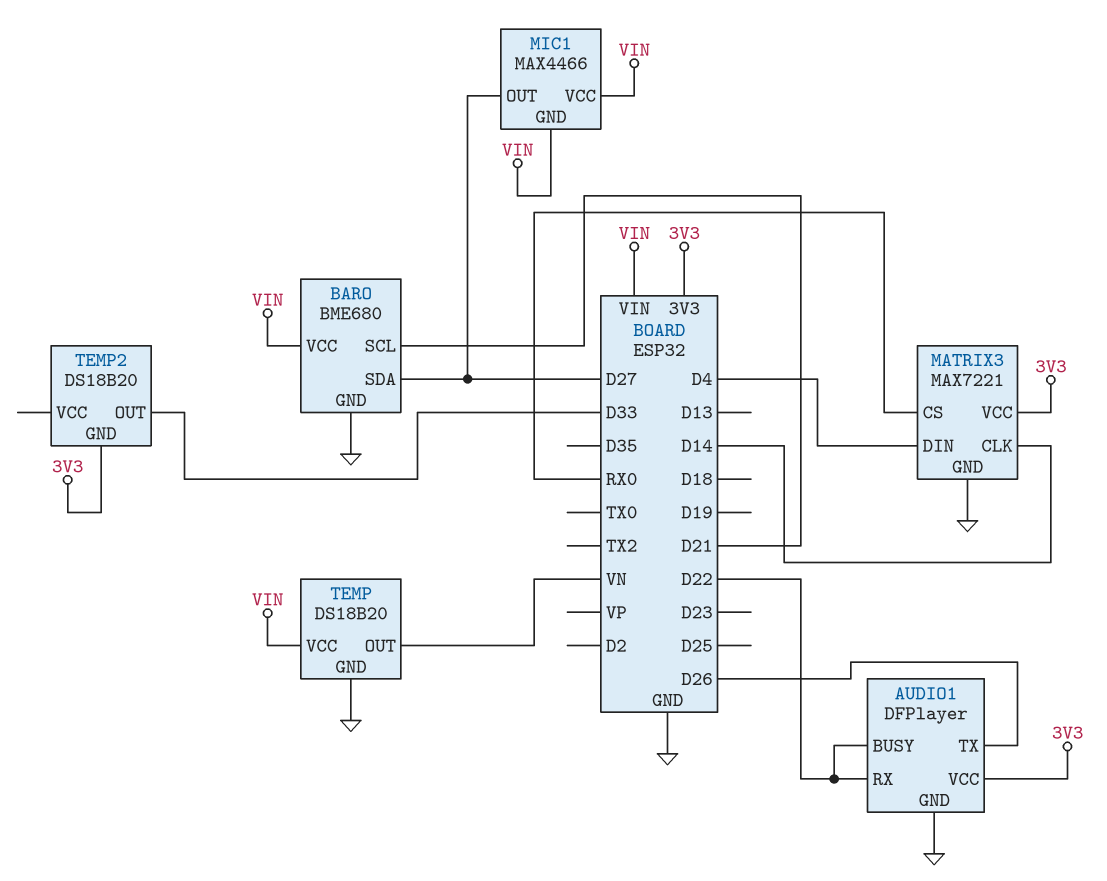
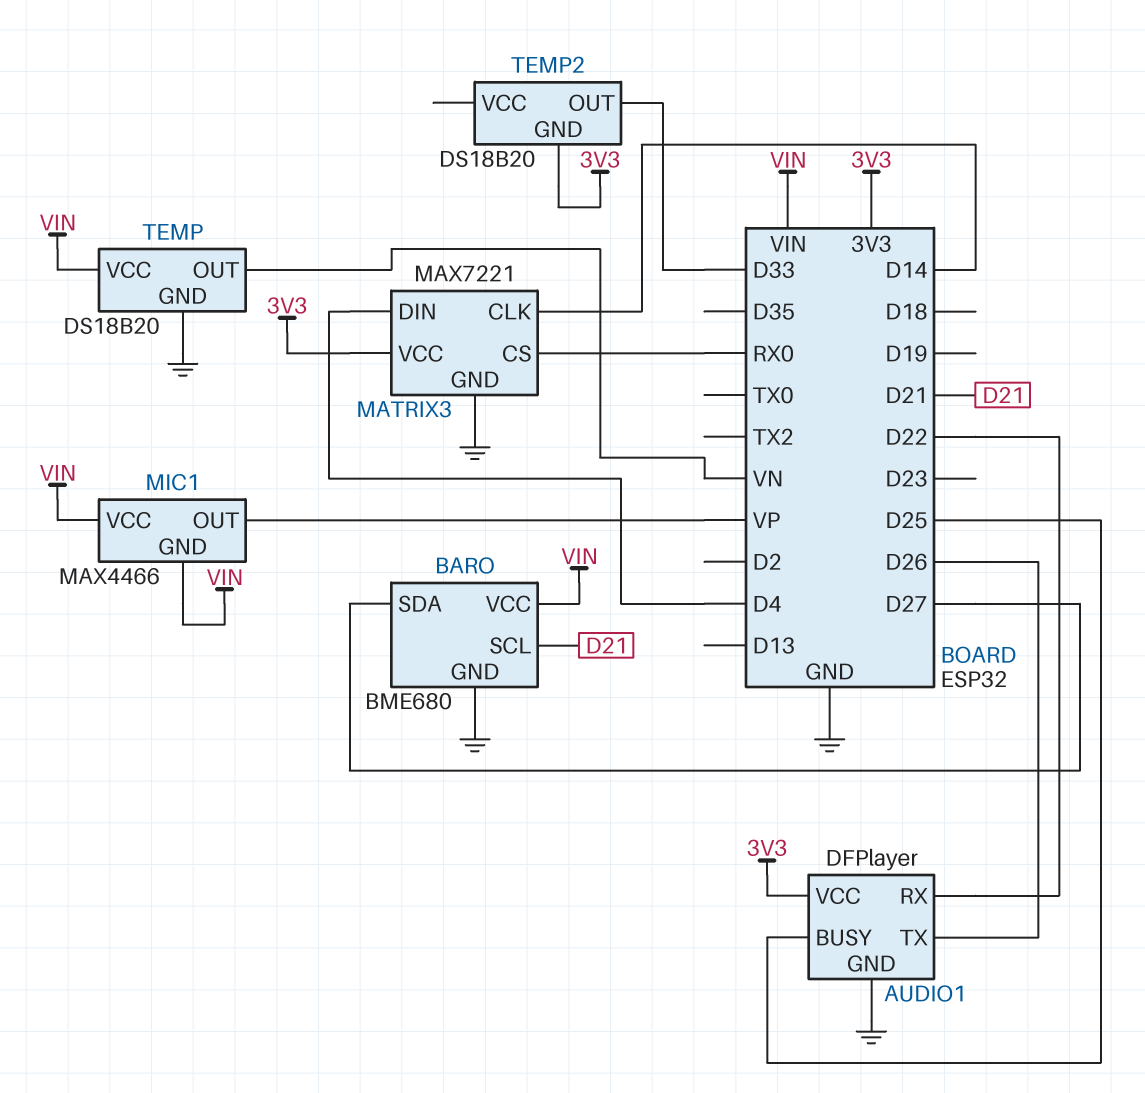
AUDIO1 pin BUSY: D22 -> D25
MIC1 pin OUT: D27 -> VP

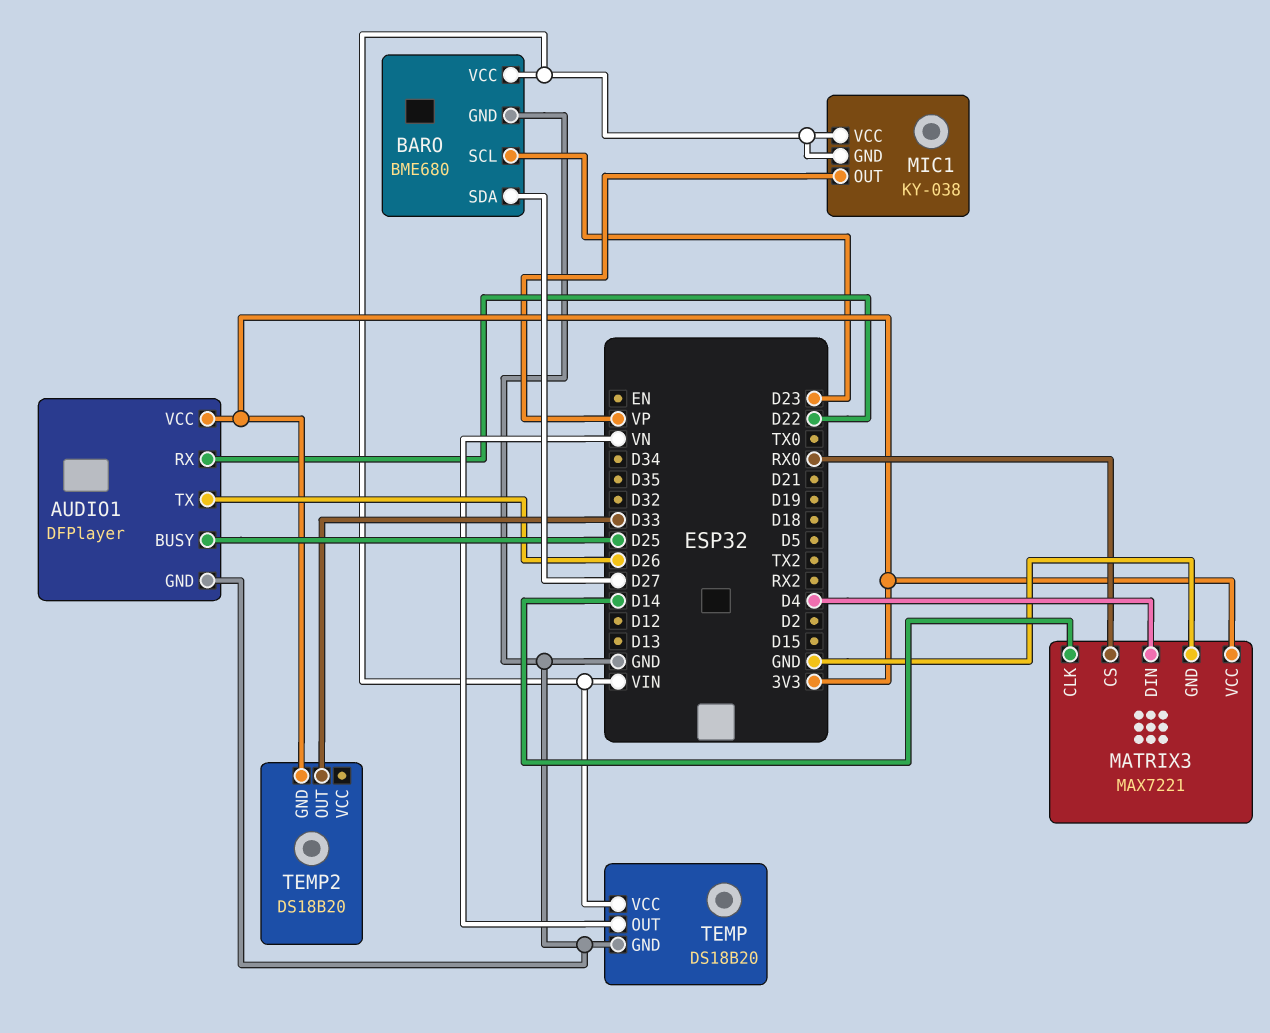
BARO pin SCL: D21 -> D23
MIC1: MAX4466 -> KY-038

